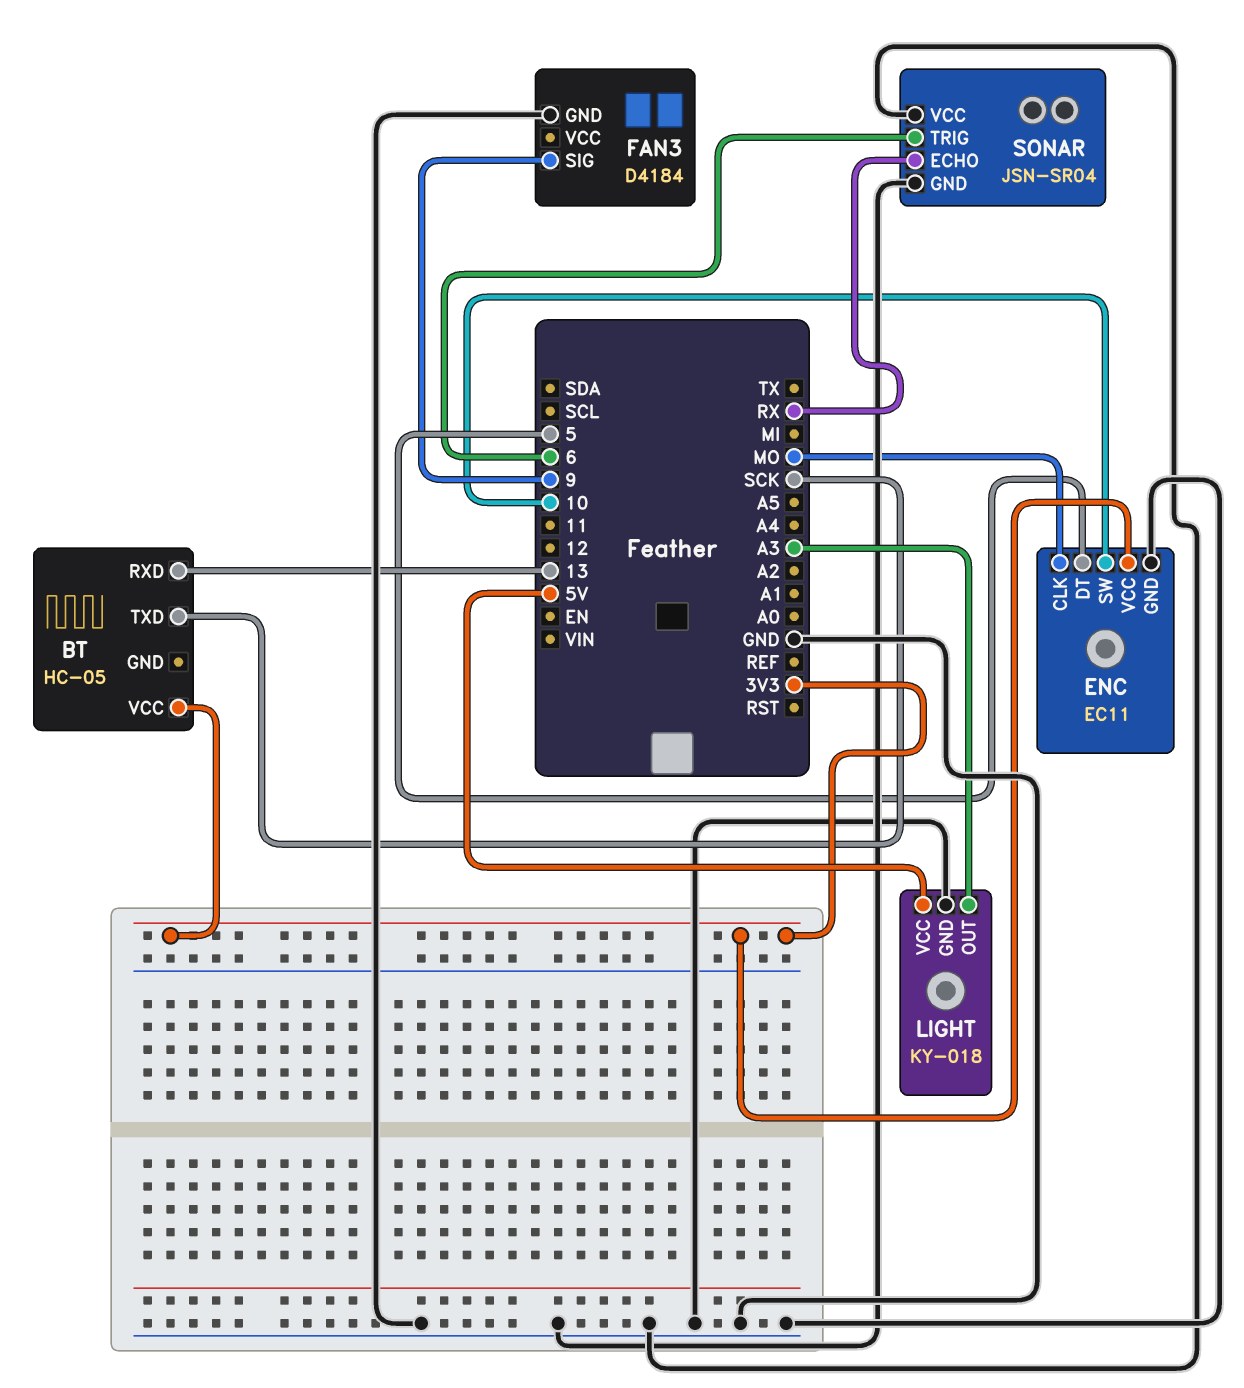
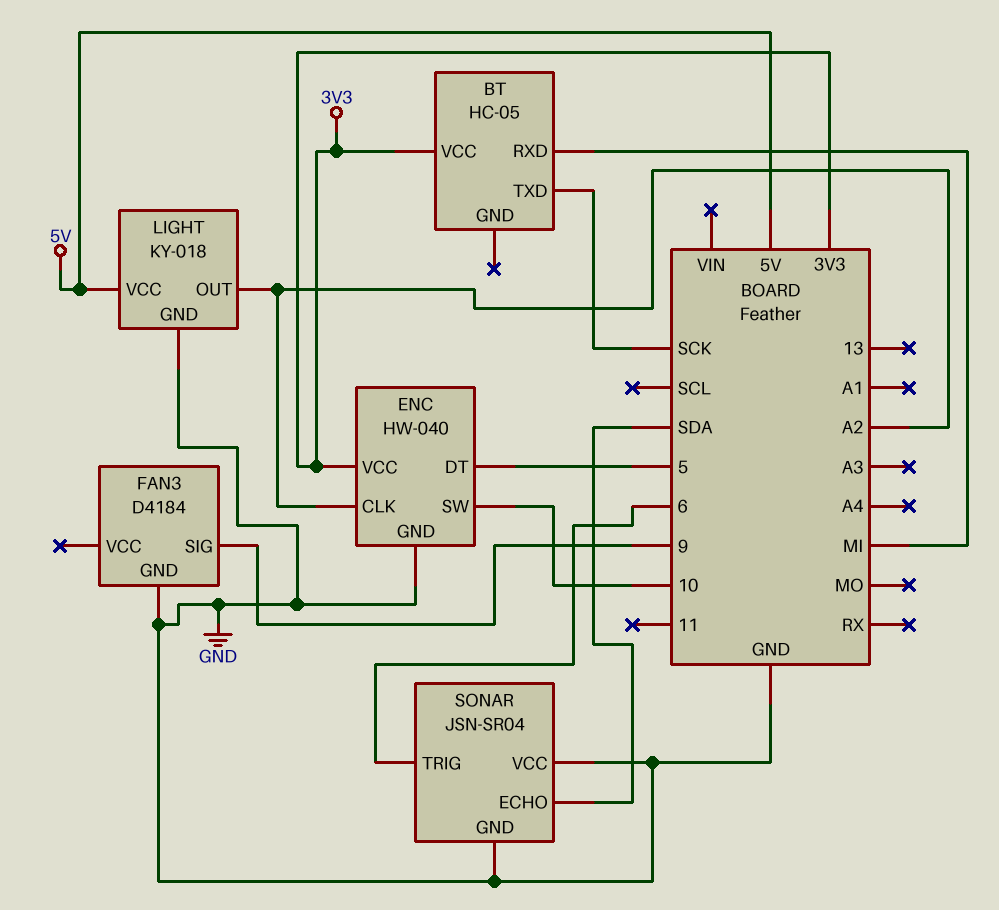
BT pin RXD: 13 -> MI
ENC: EC11 -> HW-040
ENC pin CLK: MO -> A2
LIGHT pin OUT: A3 -> A2
SONAR pin ECHO: RX -> SDA

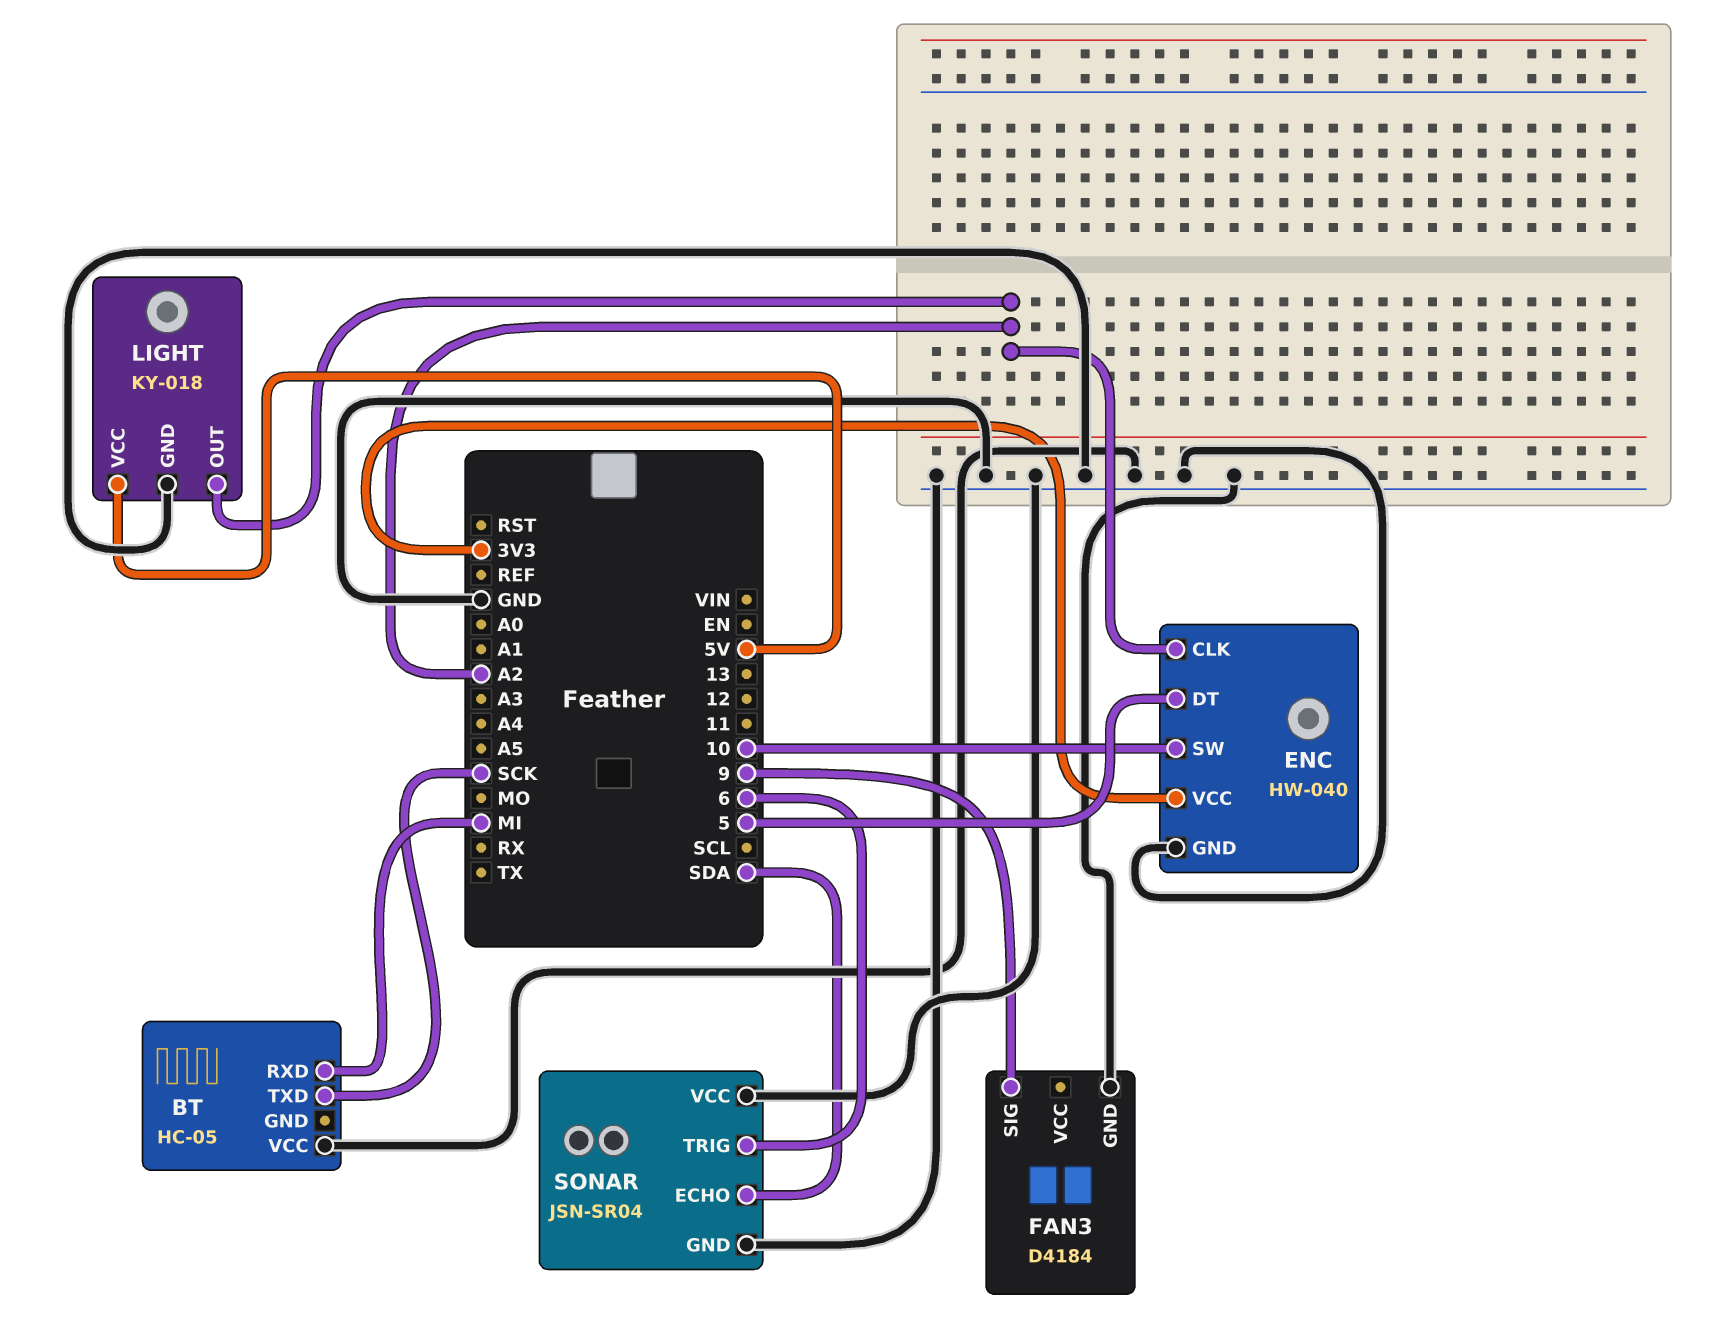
BT pin VCC: 3V3 -> GND

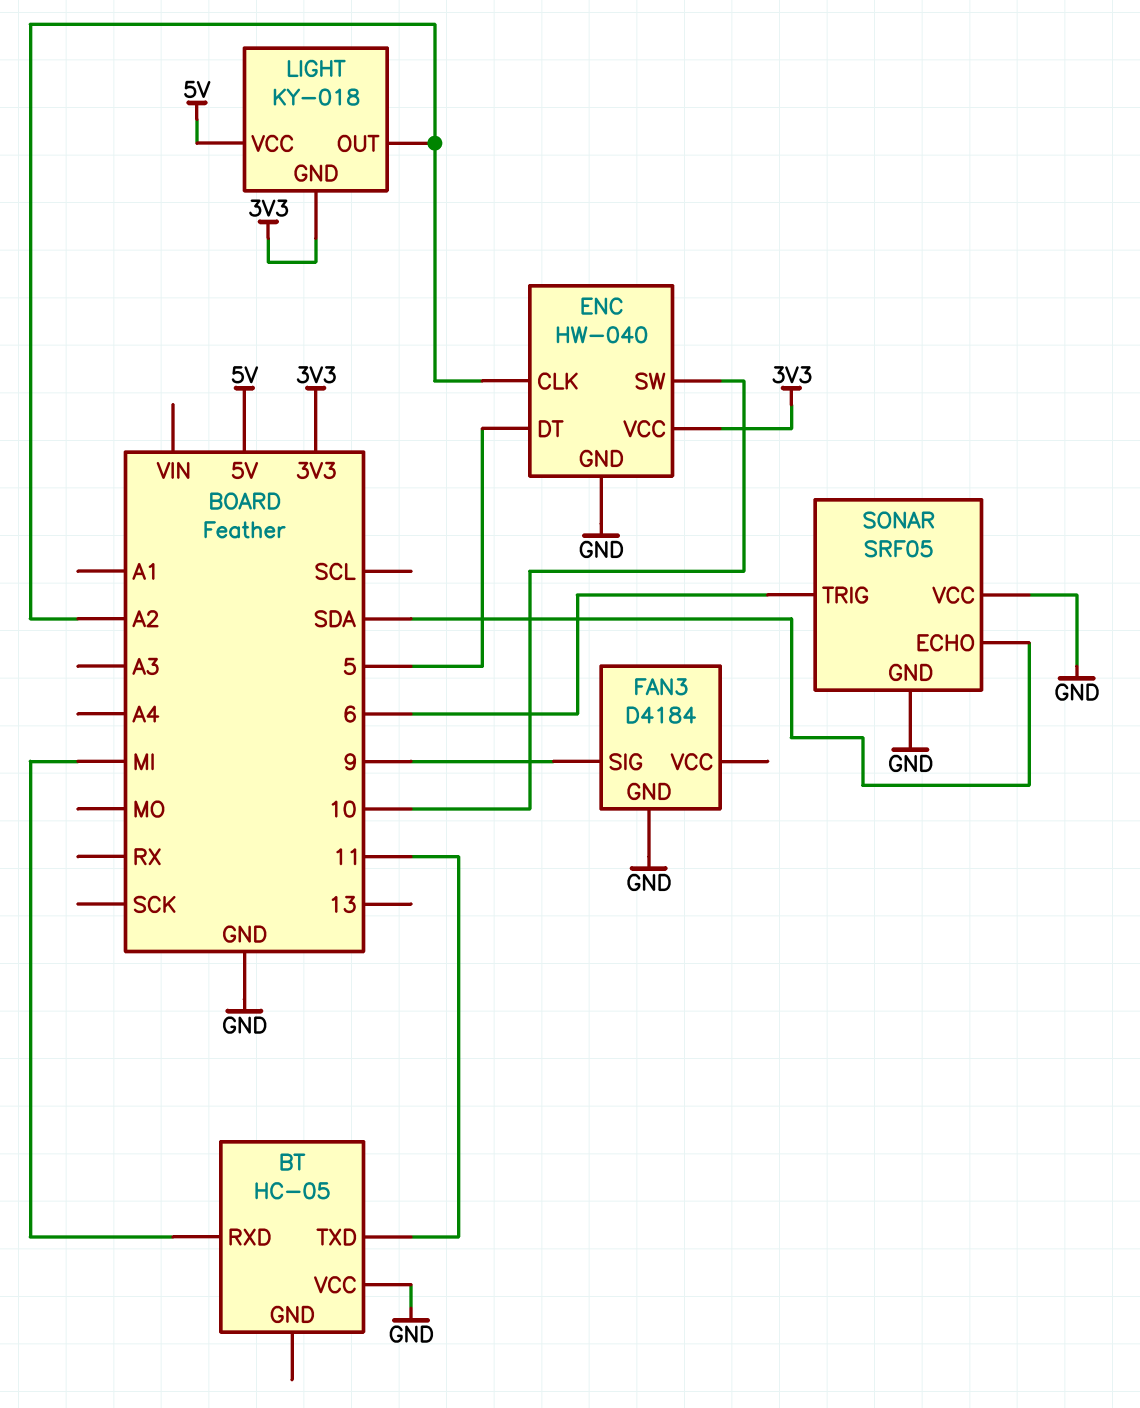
BT pin TXD: SCK -> 11
LIGHT pin GND: GND -> 3V3
SONAR: JSN-SR04 -> SRF05

